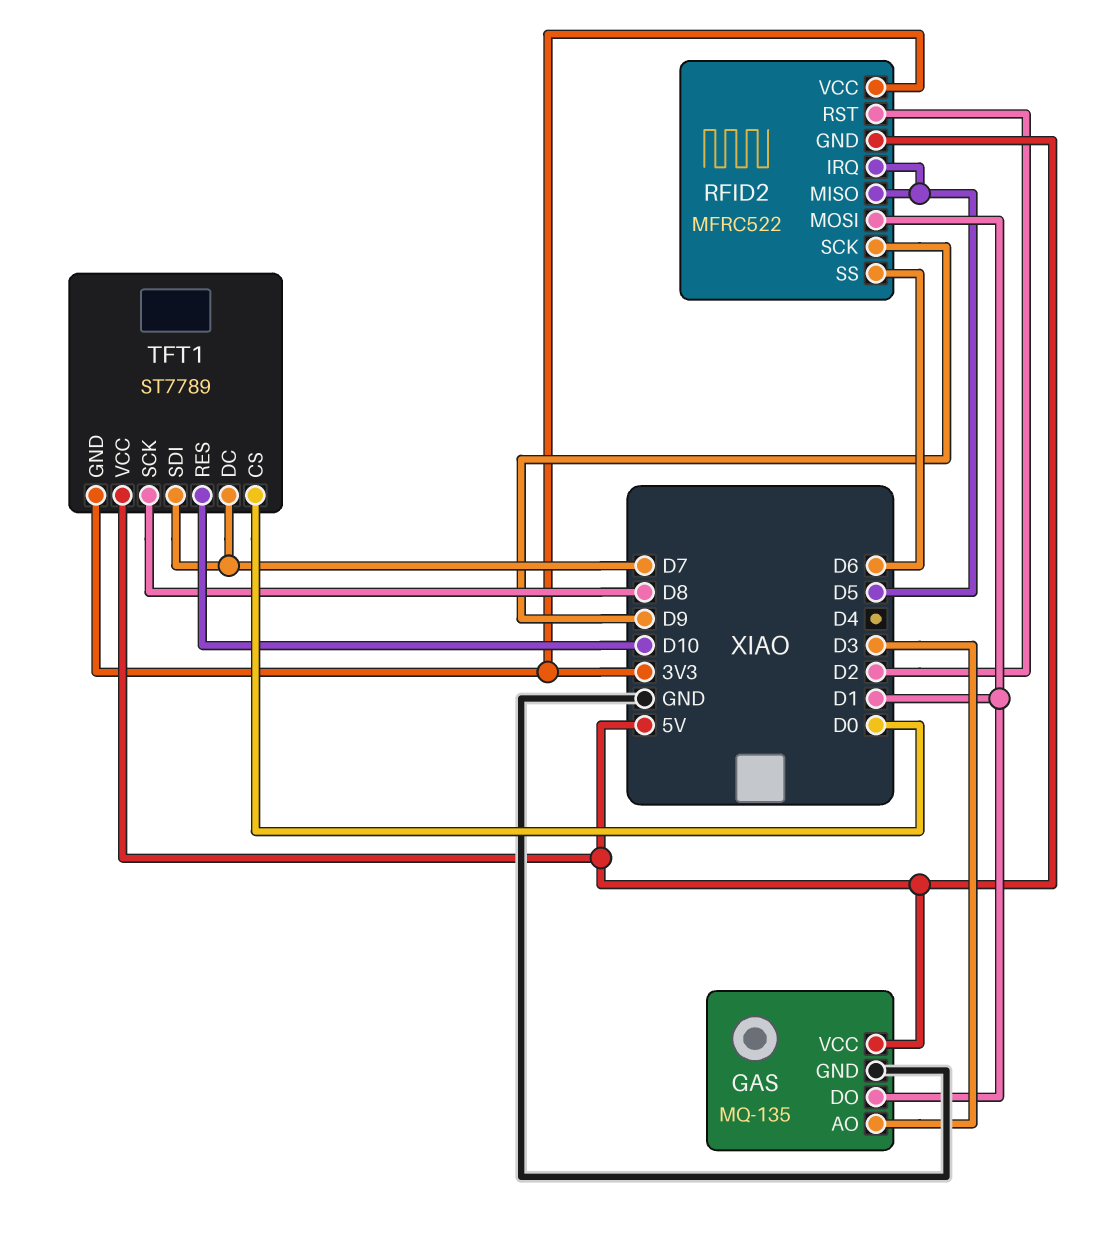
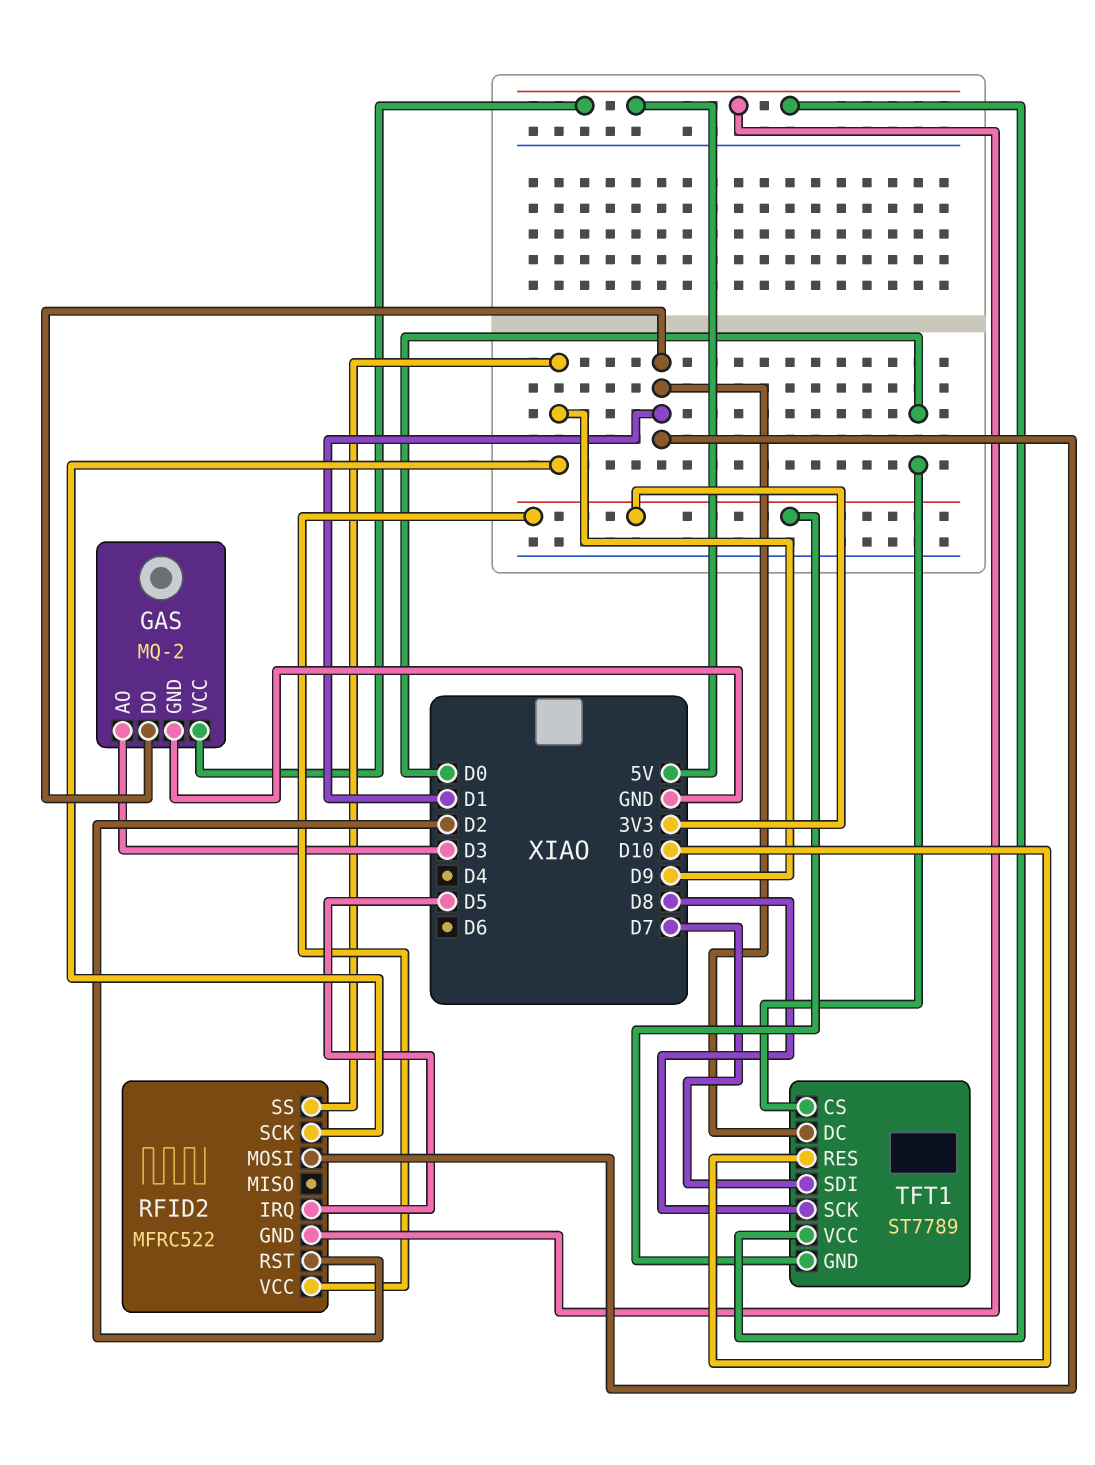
GAS: MQ-135 -> MQ-2
RFID2 pin MISO: D5 -> none
RFID2 pin SS: D6 -> D9
TFT1 pin DC: D7 -> D1

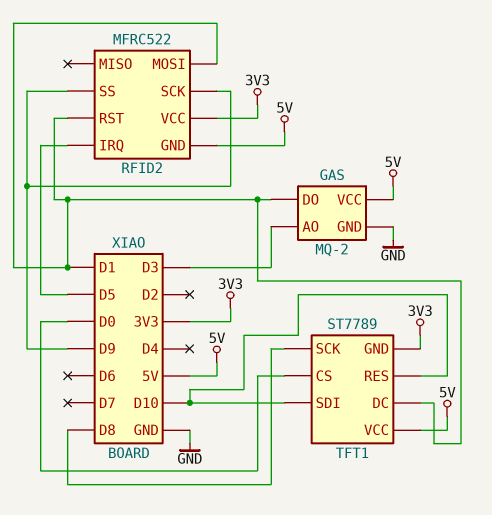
RFID2 pin RST: D2 -> D1
TFT1 pin SDI: D7 -> D10

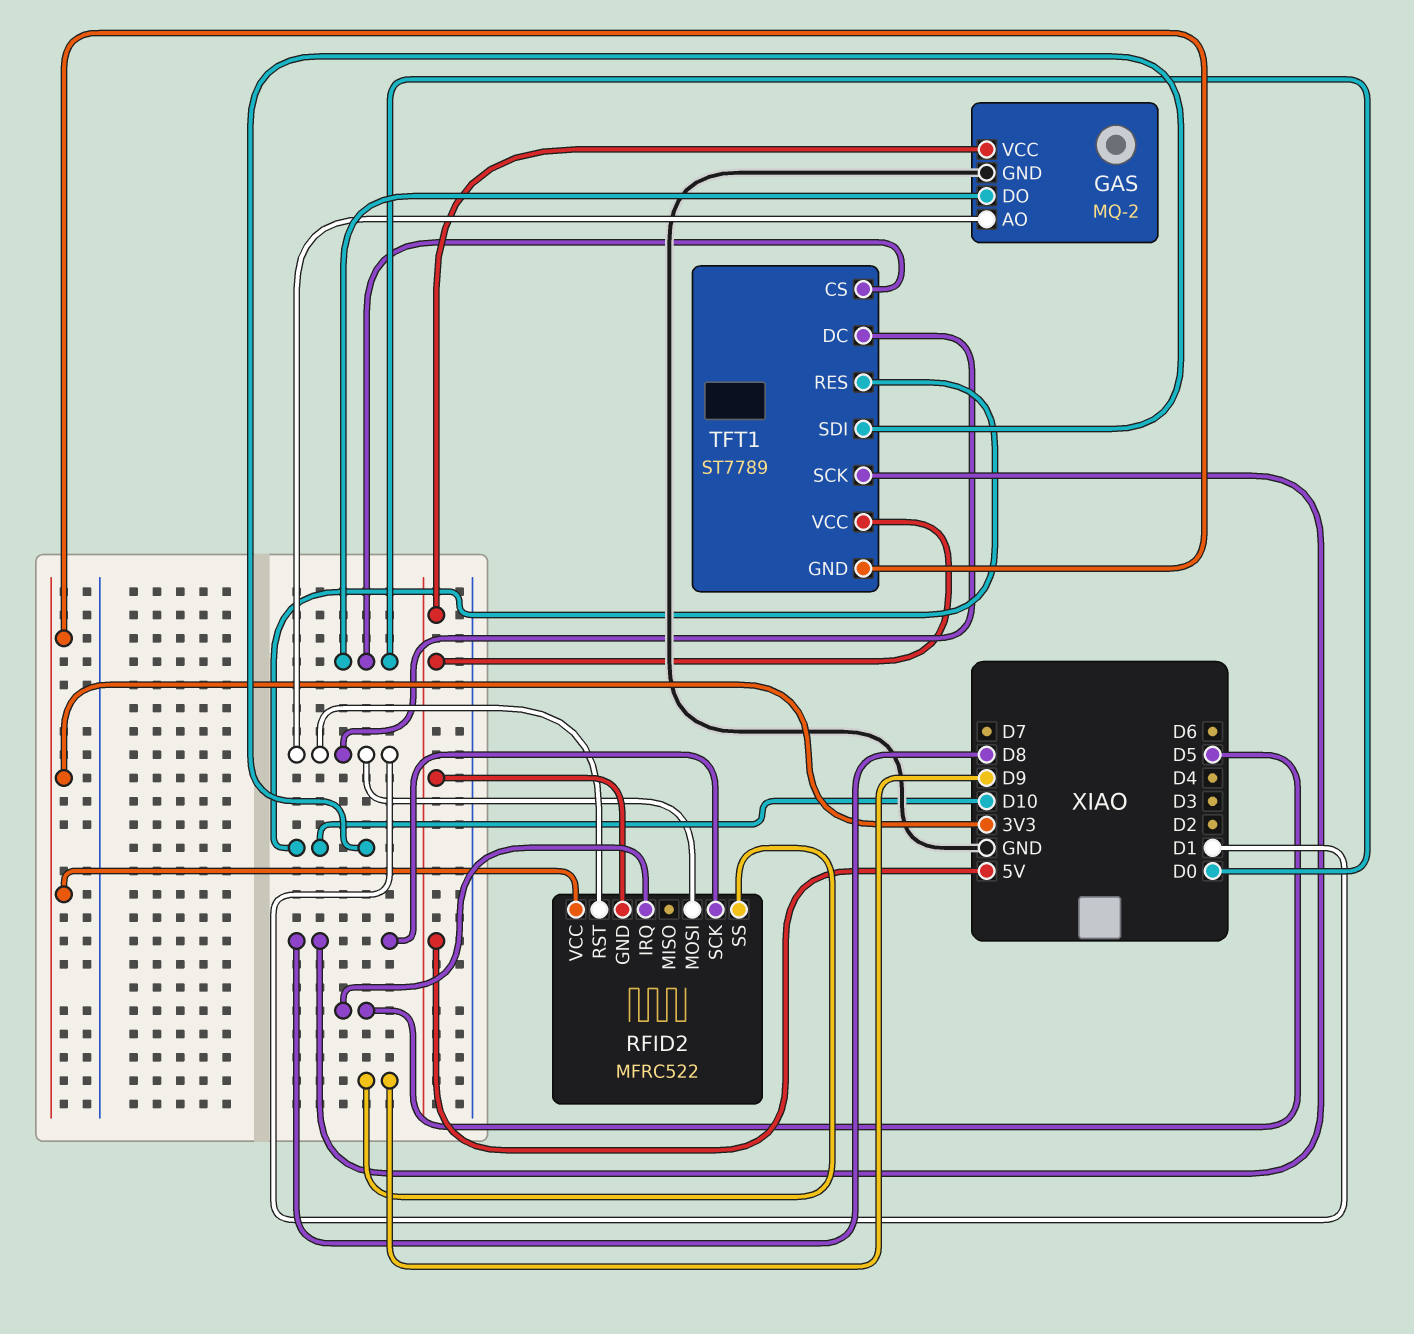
GAS pin AO: D3 -> D1
GAS pin DO: D1 -> D0
RFID2 pin SCK: D9 -> D8

